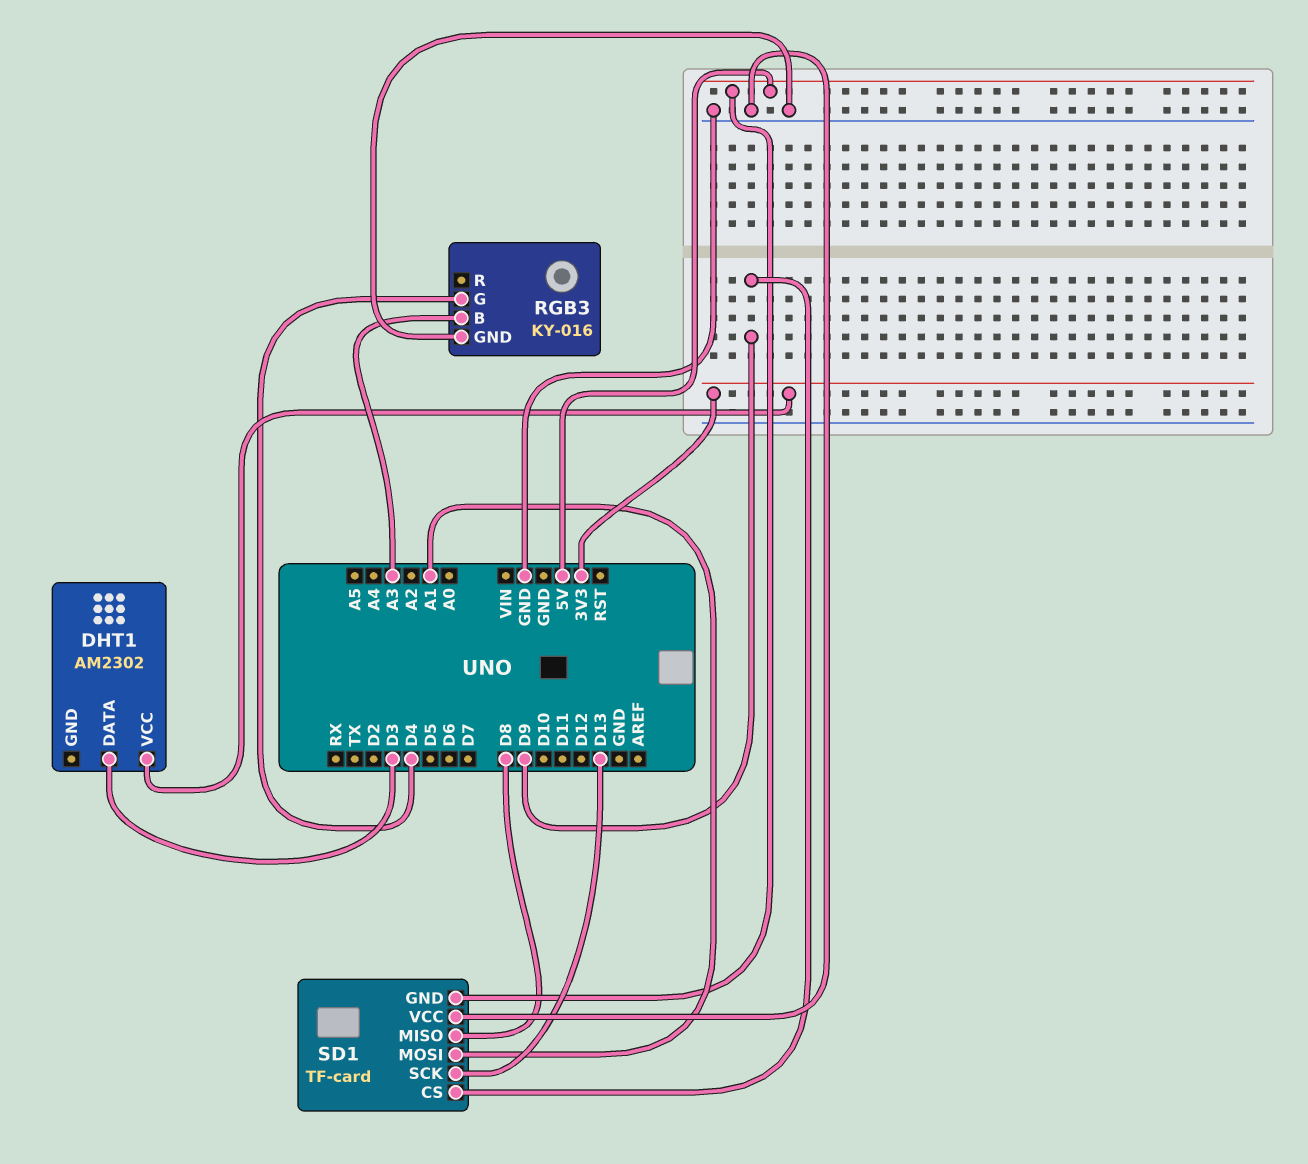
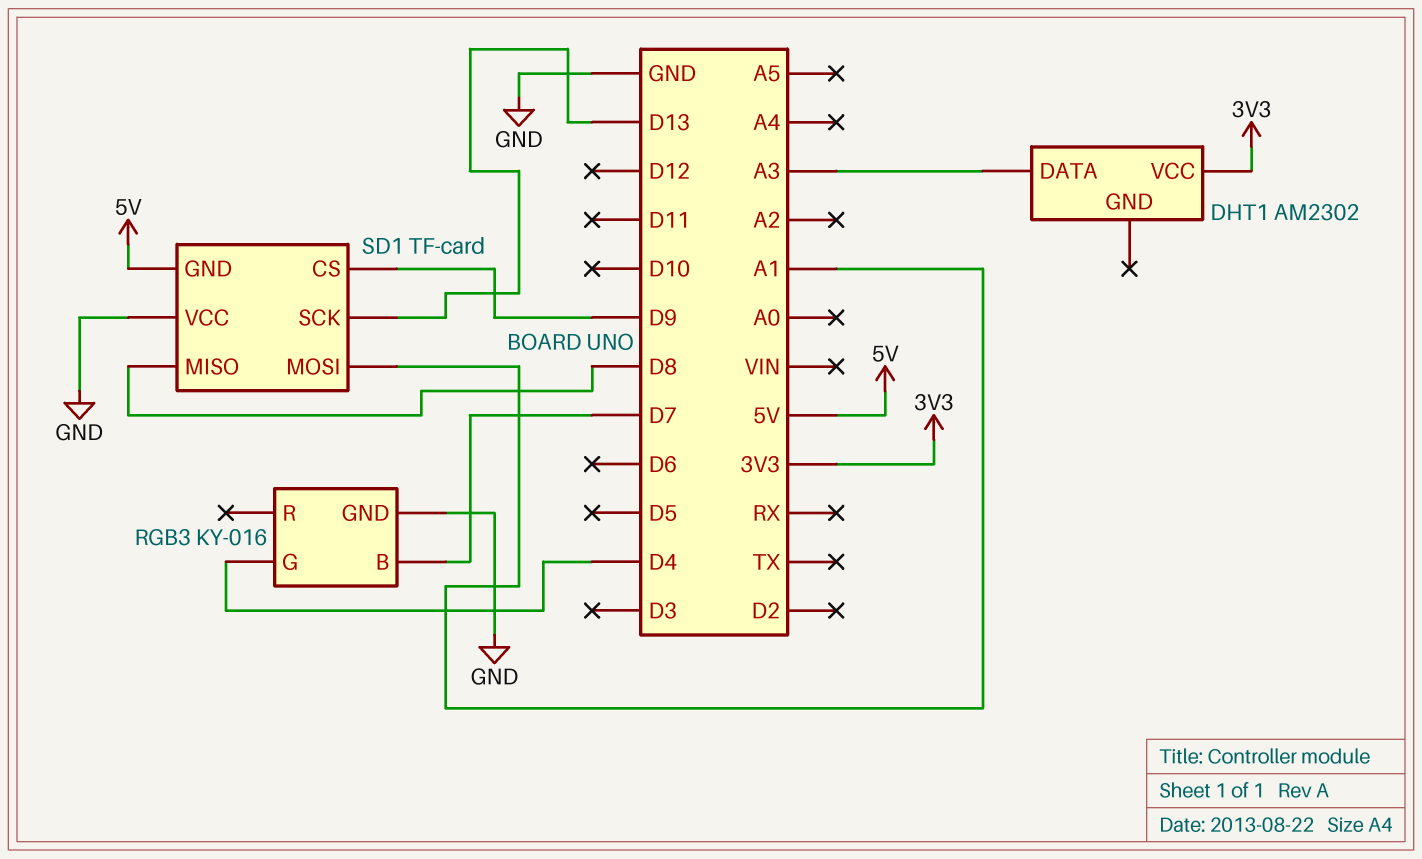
DHT1 pin DATA: D3 -> A3
RGB3 pin B: A3 -> D7

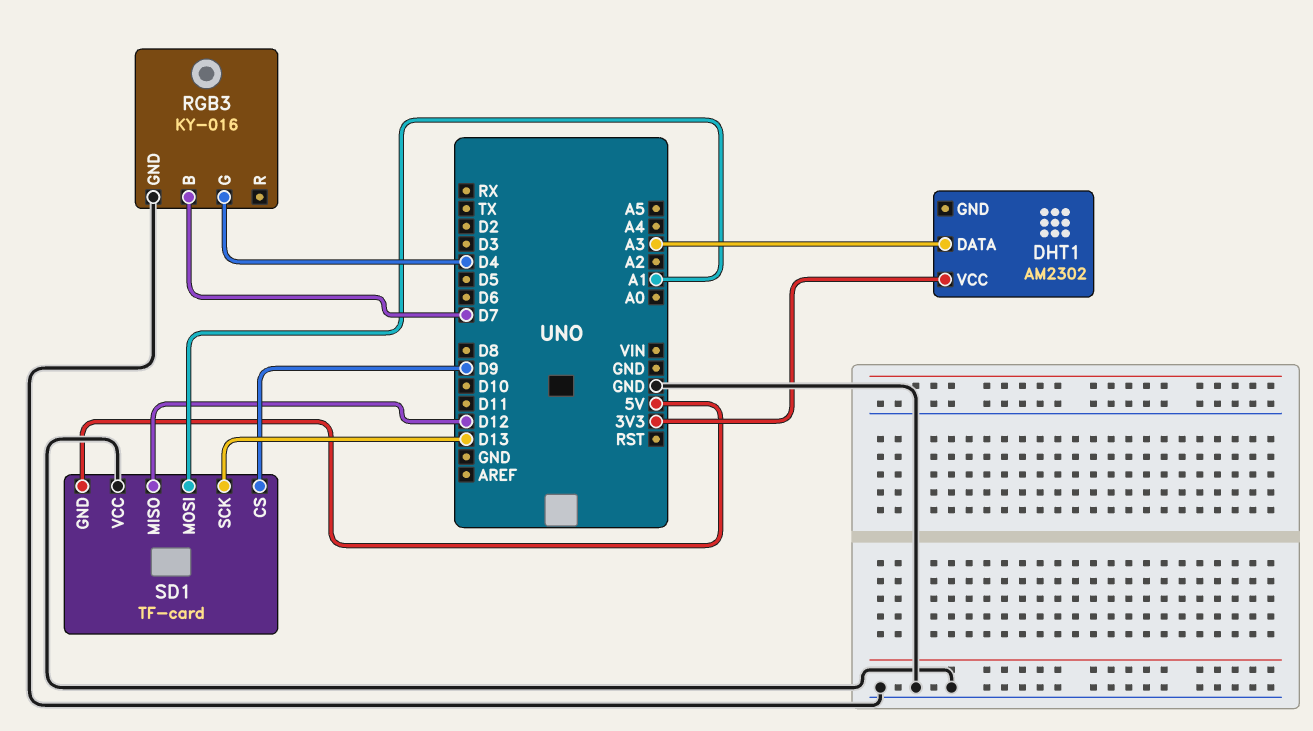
SD1 pin MISO: D8 -> D12

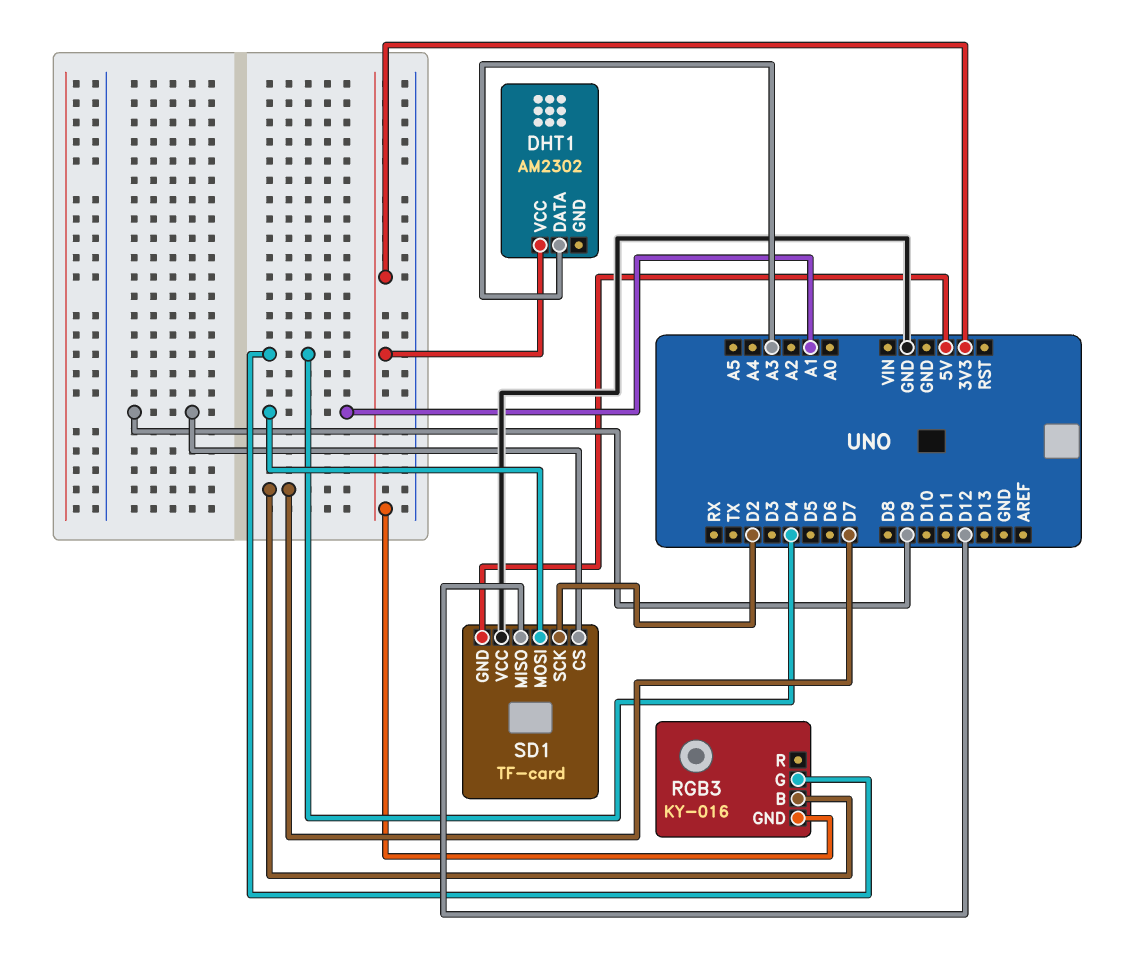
RGB3 pin GND: GND -> 3V3
SD1 pin SCK: D13 -> D2

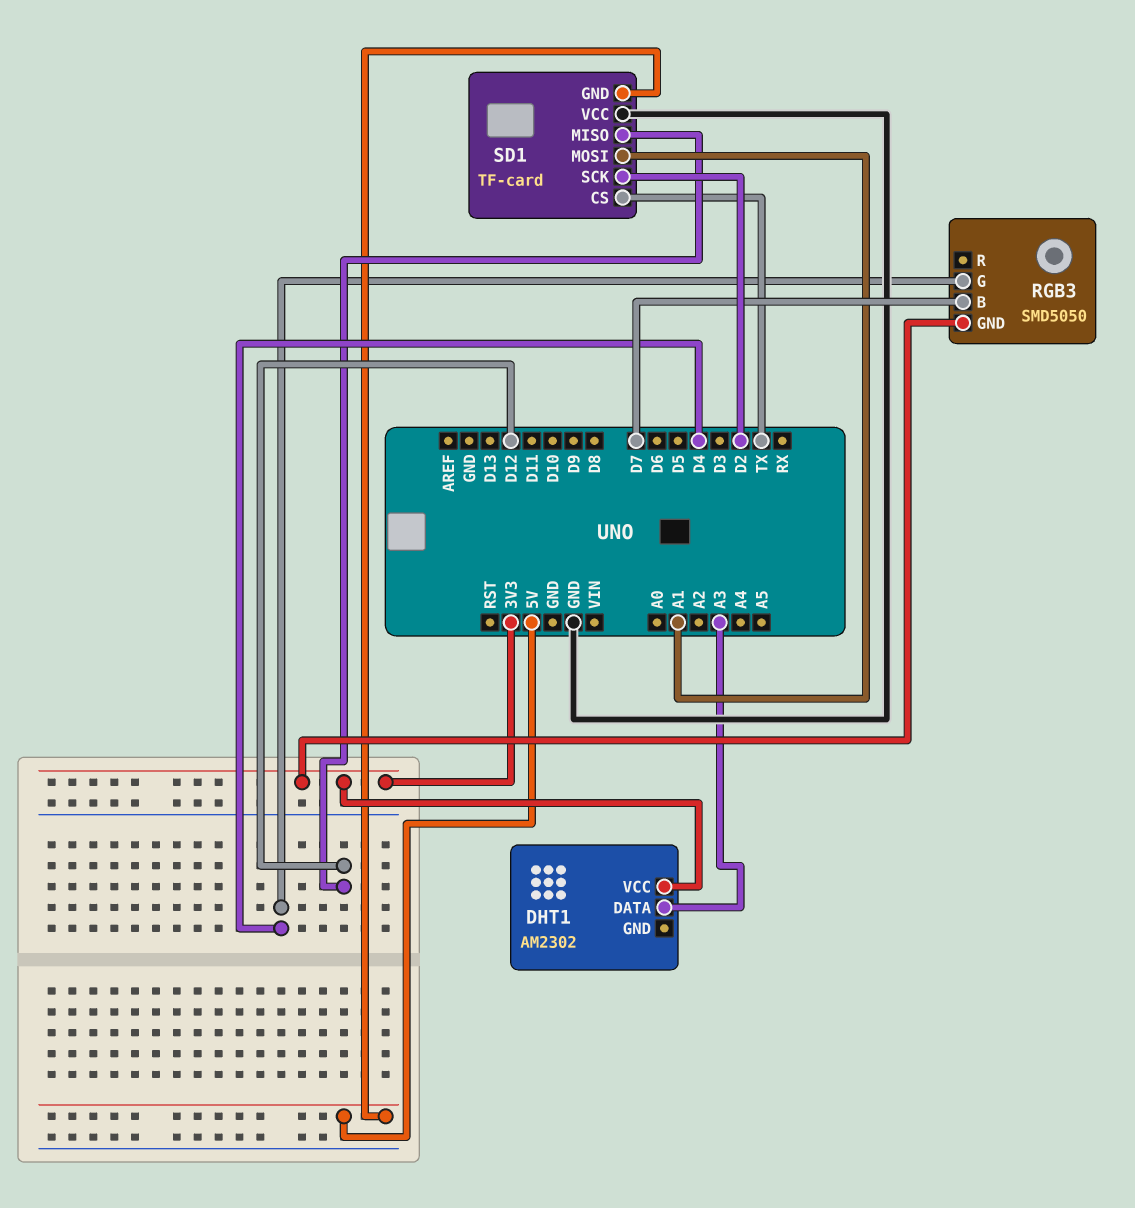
RGB3: KY-016 -> SMD5050
SD1 pin CS: D9 -> TX

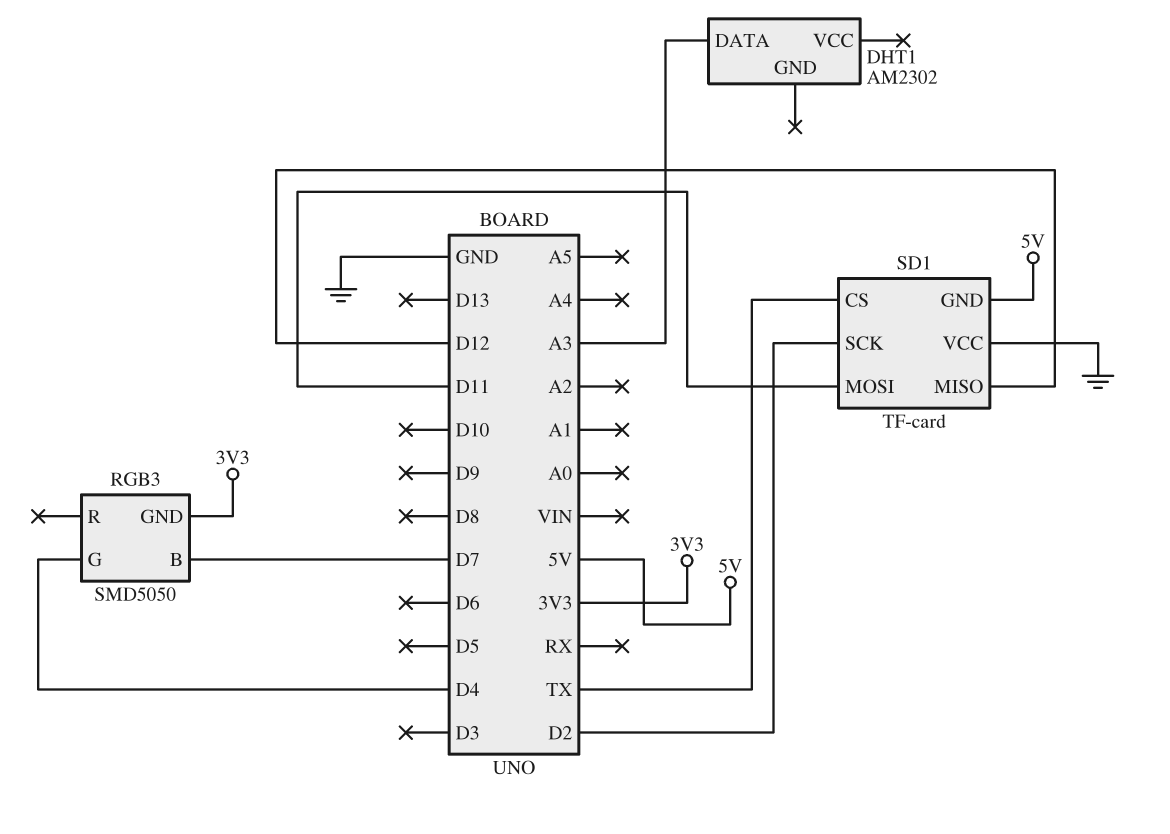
DHT1 pin VCC: 3V3 -> none
SD1 pin MOSI: A1 -> D11

